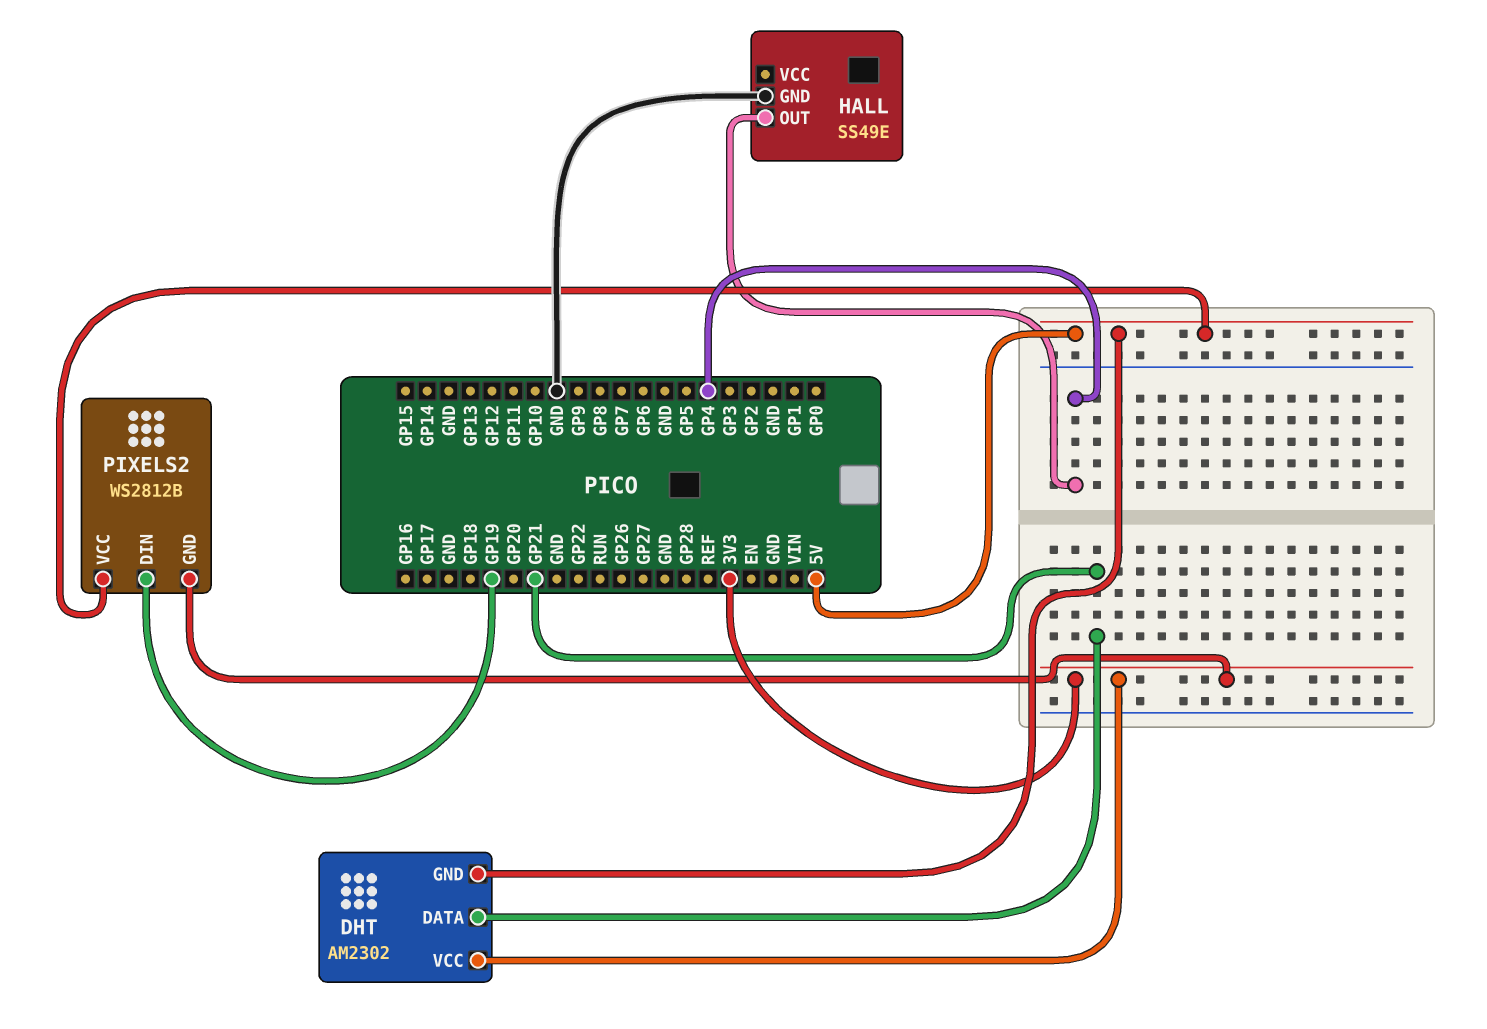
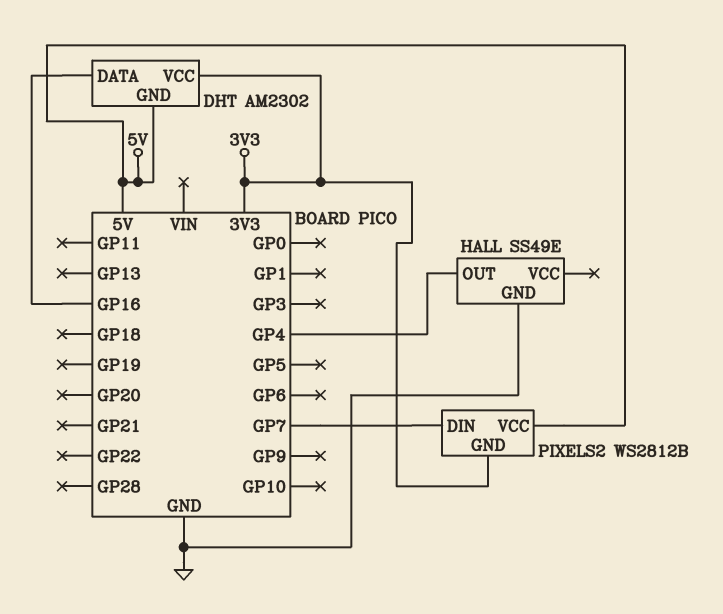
DHT pin DATA: GP21 -> GP16
PIXELS2 pin DIN: GP19 -> GP7

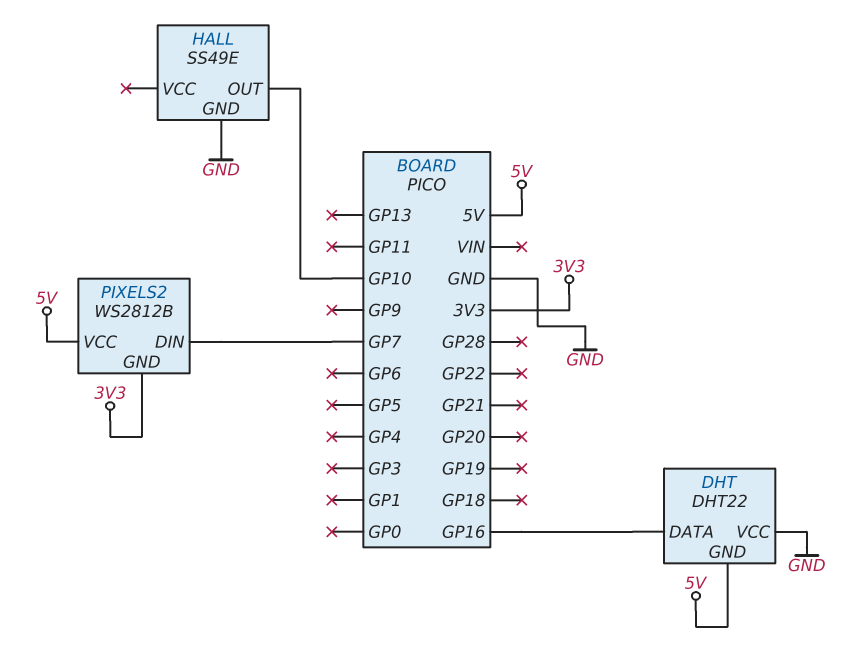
DHT: AM2302 -> DHT22
DHT pin VCC: 3V3 -> GND
HALL pin OUT: GP4 -> GP10

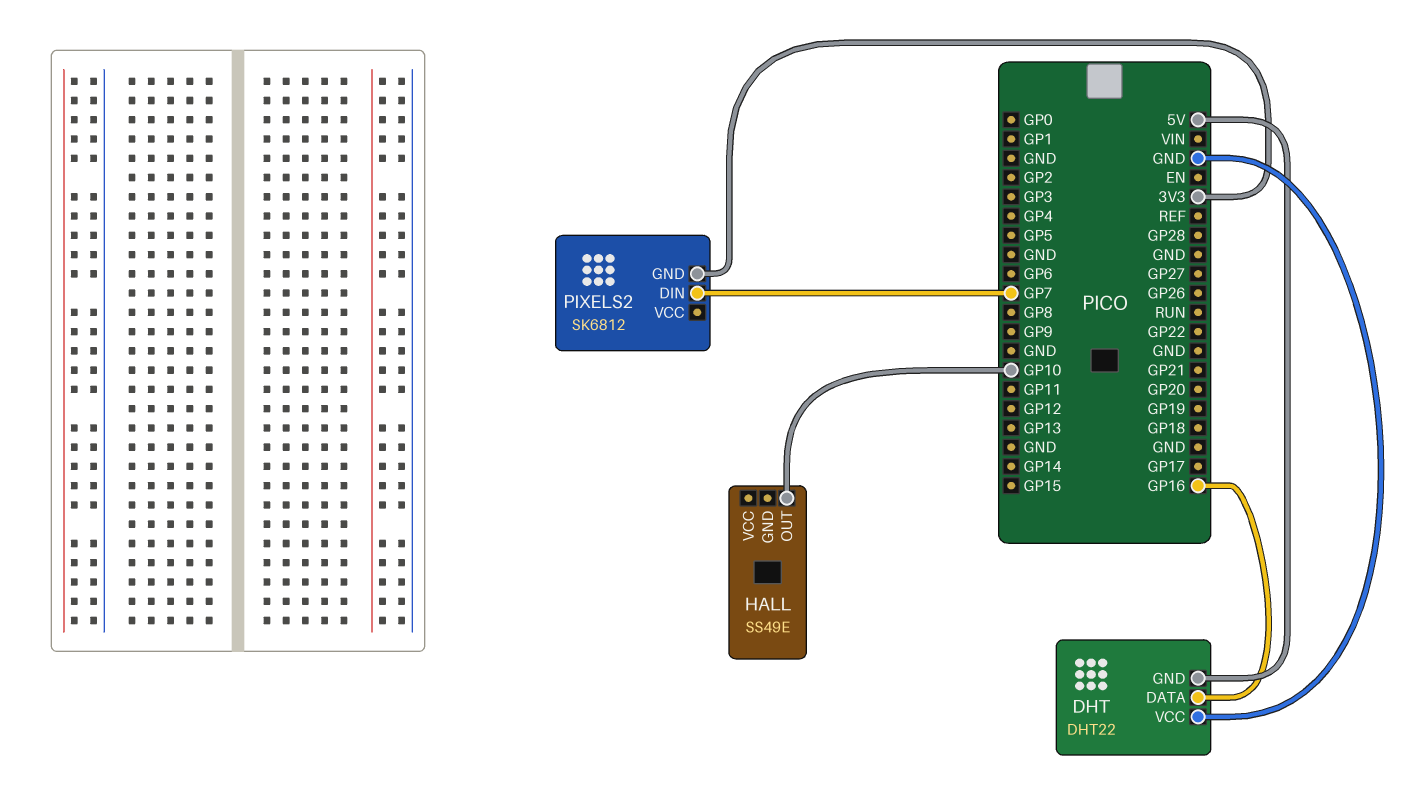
HALL pin GND: GND -> none
PIXELS2: WS2812B -> SK6812
PIXELS2 pin VCC: 5V -> none

